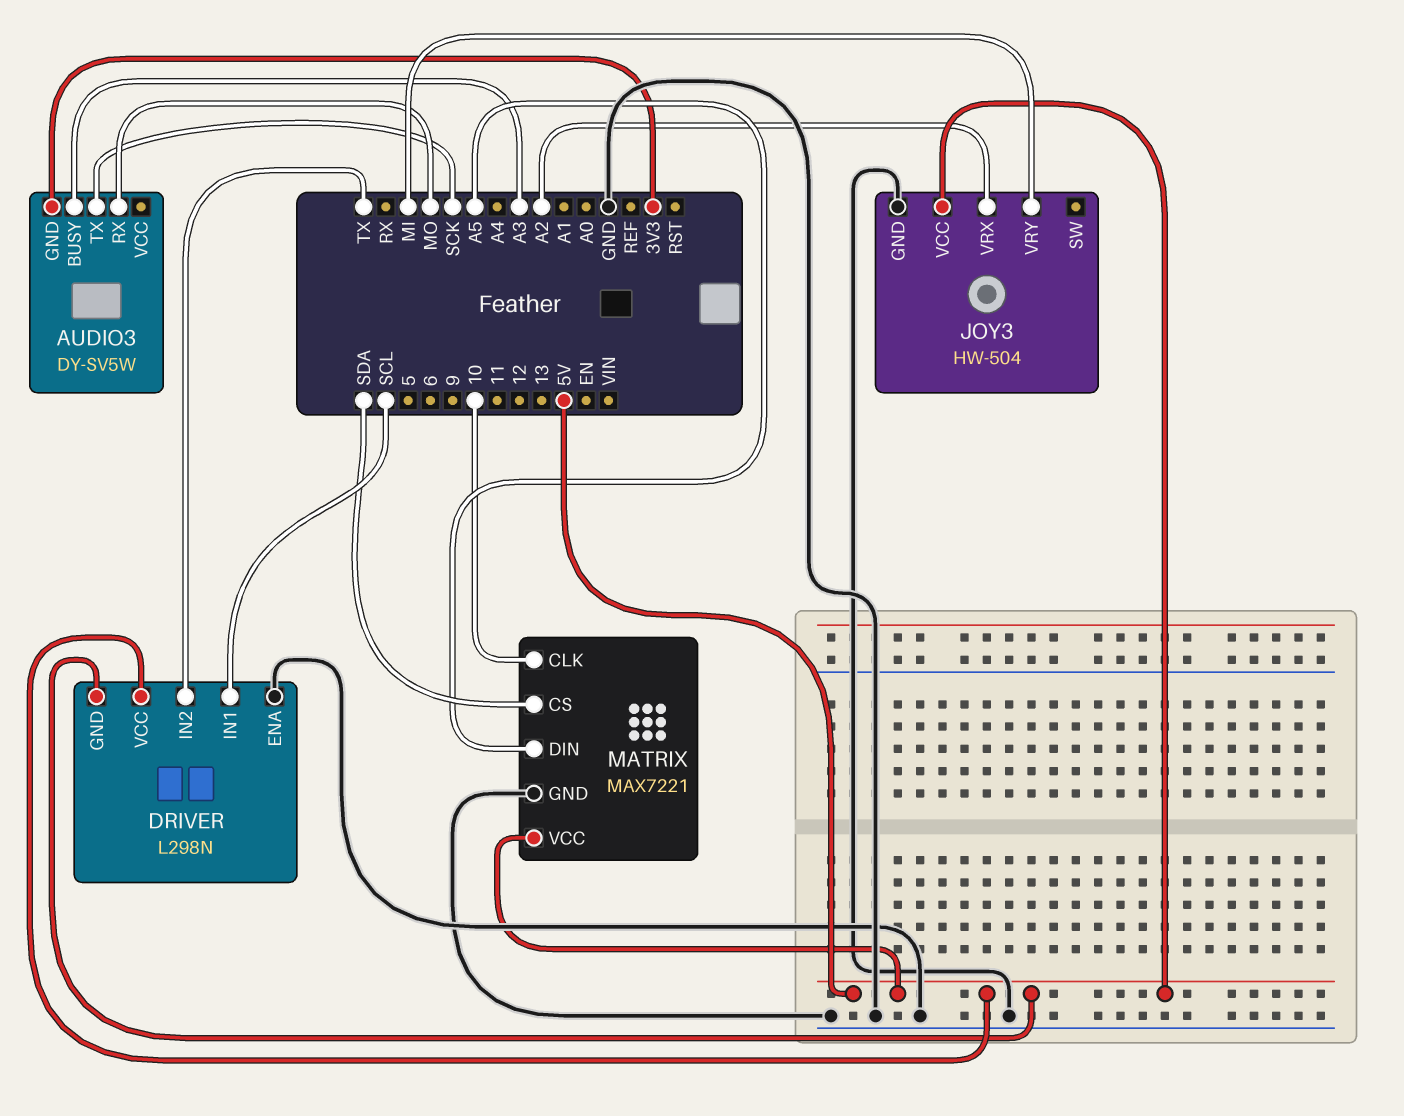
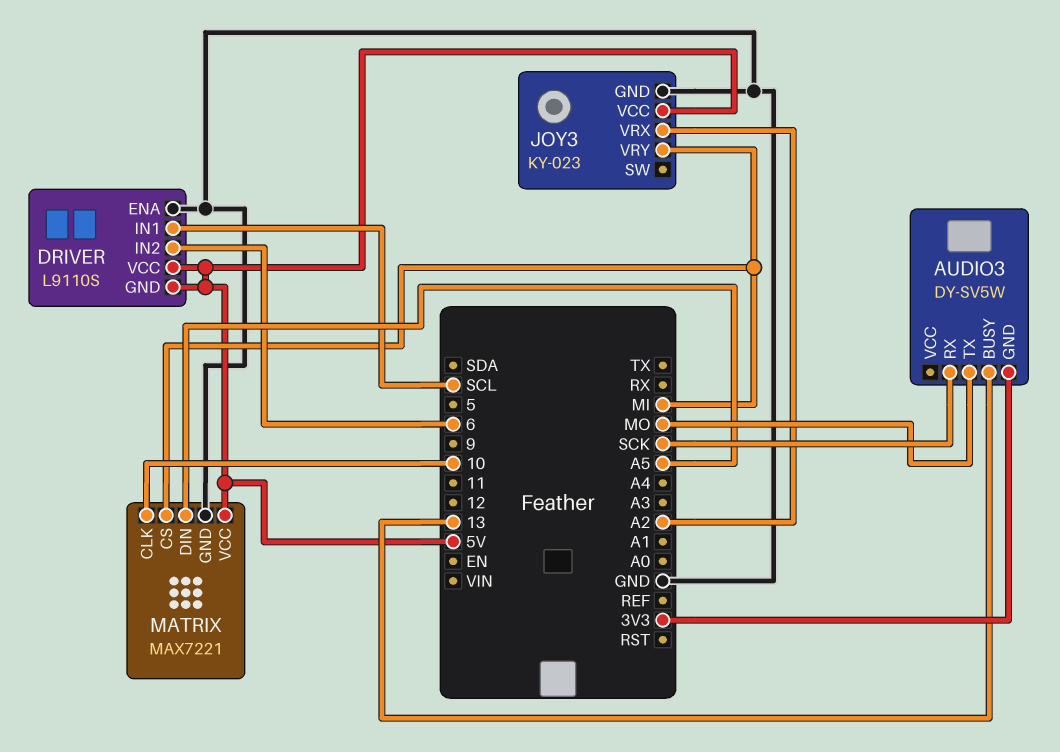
AUDIO3 pin BUSY: A3 -> 13
AUDIO3 pin RX: MO -> SCK
AUDIO3 pin TX: SCK -> MO
DRIVER: L298N -> L9110S
DRIVER pin IN2: TX -> 6
JOY3: HW-504 -> KY-023
MATRIX pin CS: SDA -> MI

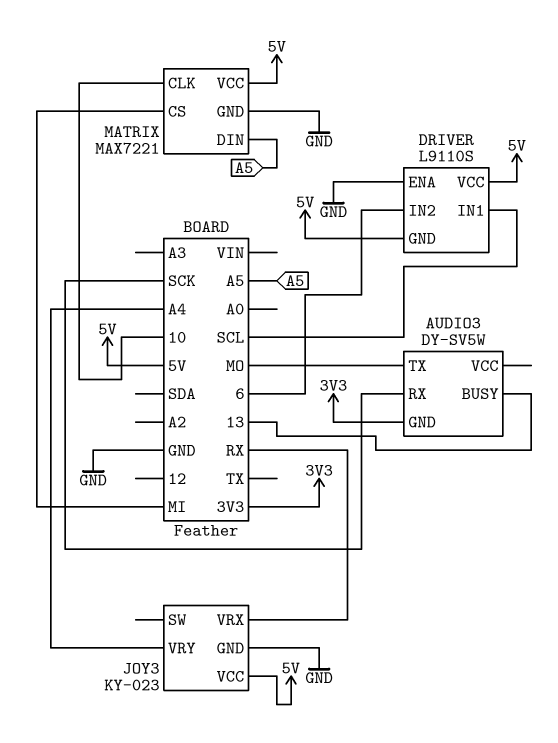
JOY3 pin VRX: A2 -> RX
JOY3 pin VRY: MI -> A4

